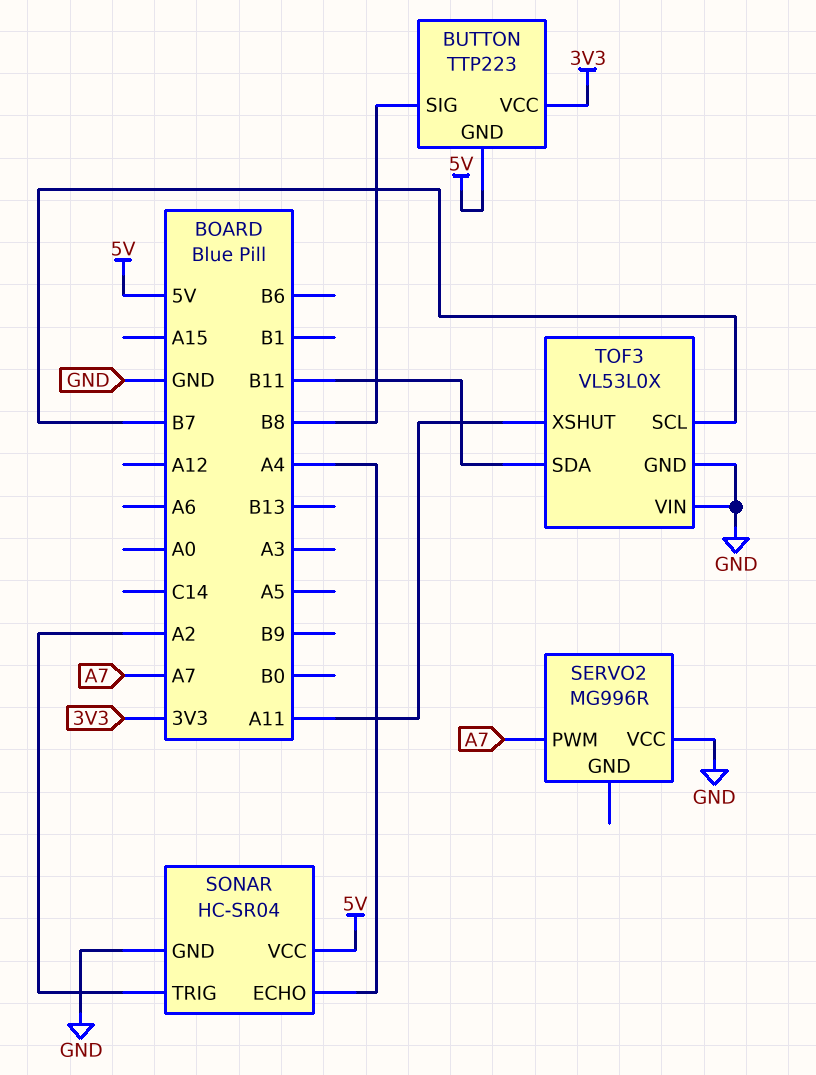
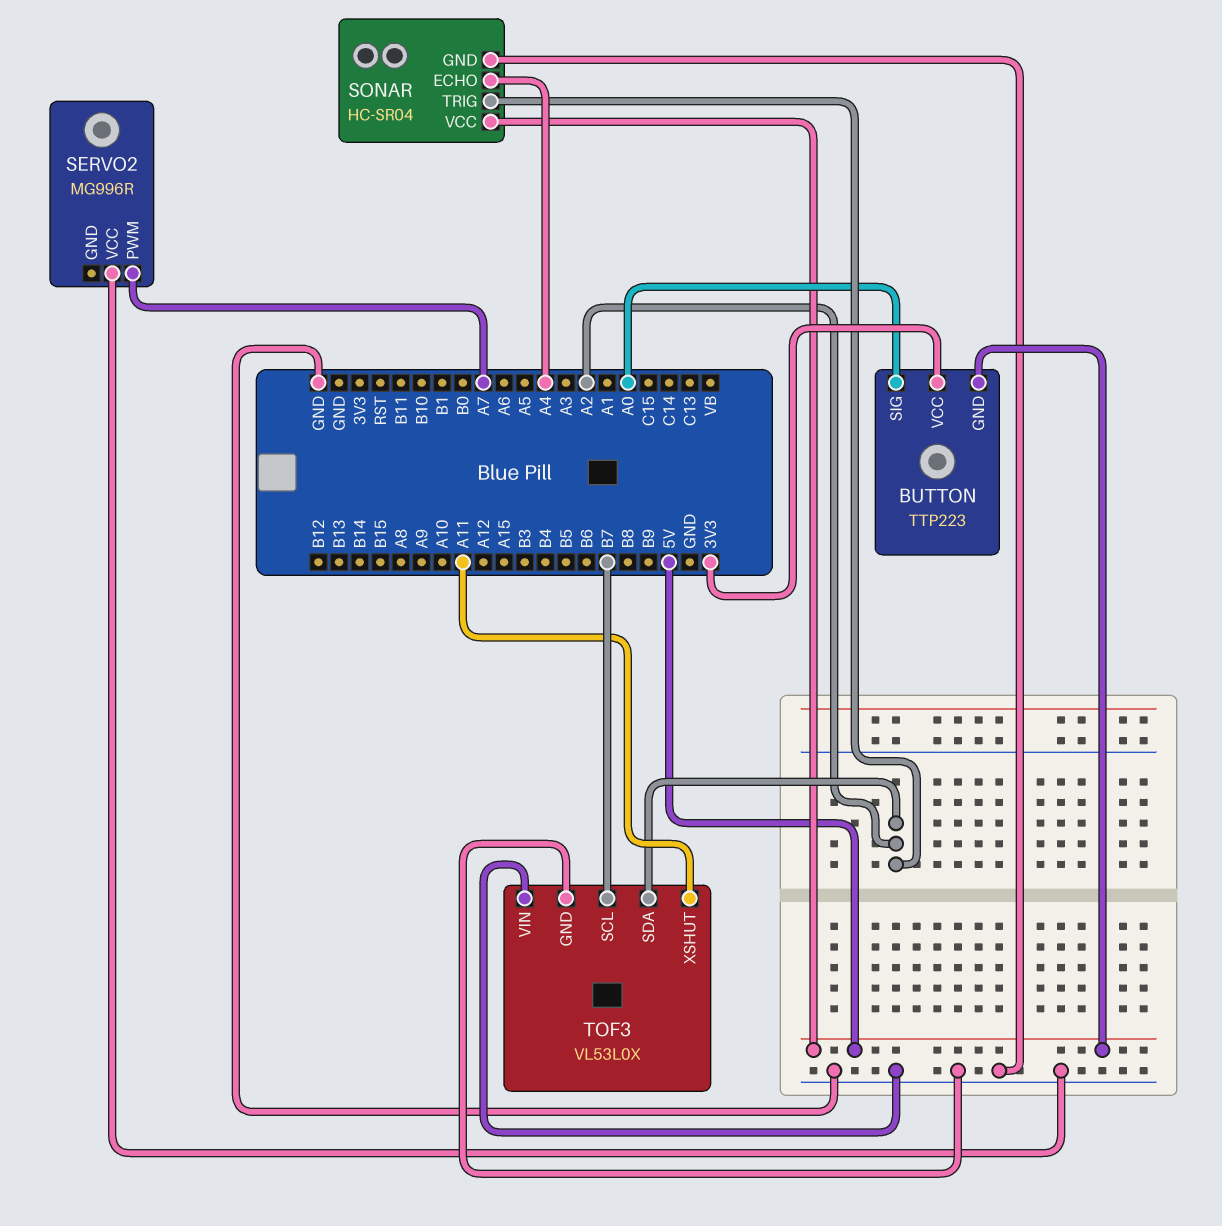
BUTTON pin SIG: B8 -> A0
TOF3 pin SDA: B11 -> A2

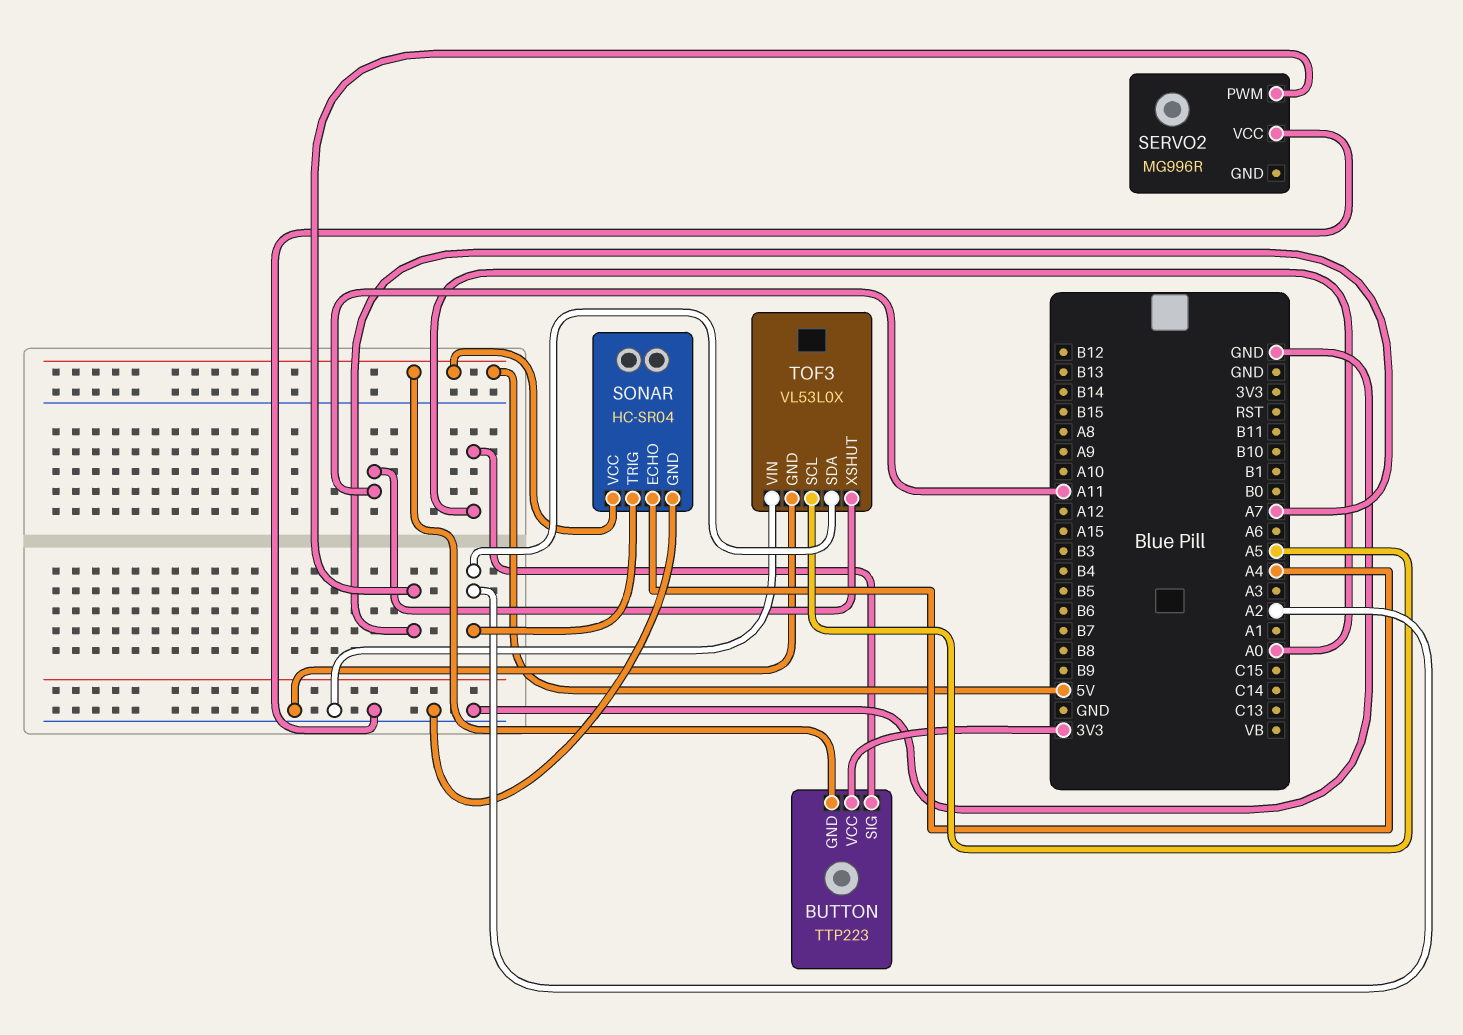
TOF3 pin SCL: B7 -> A5

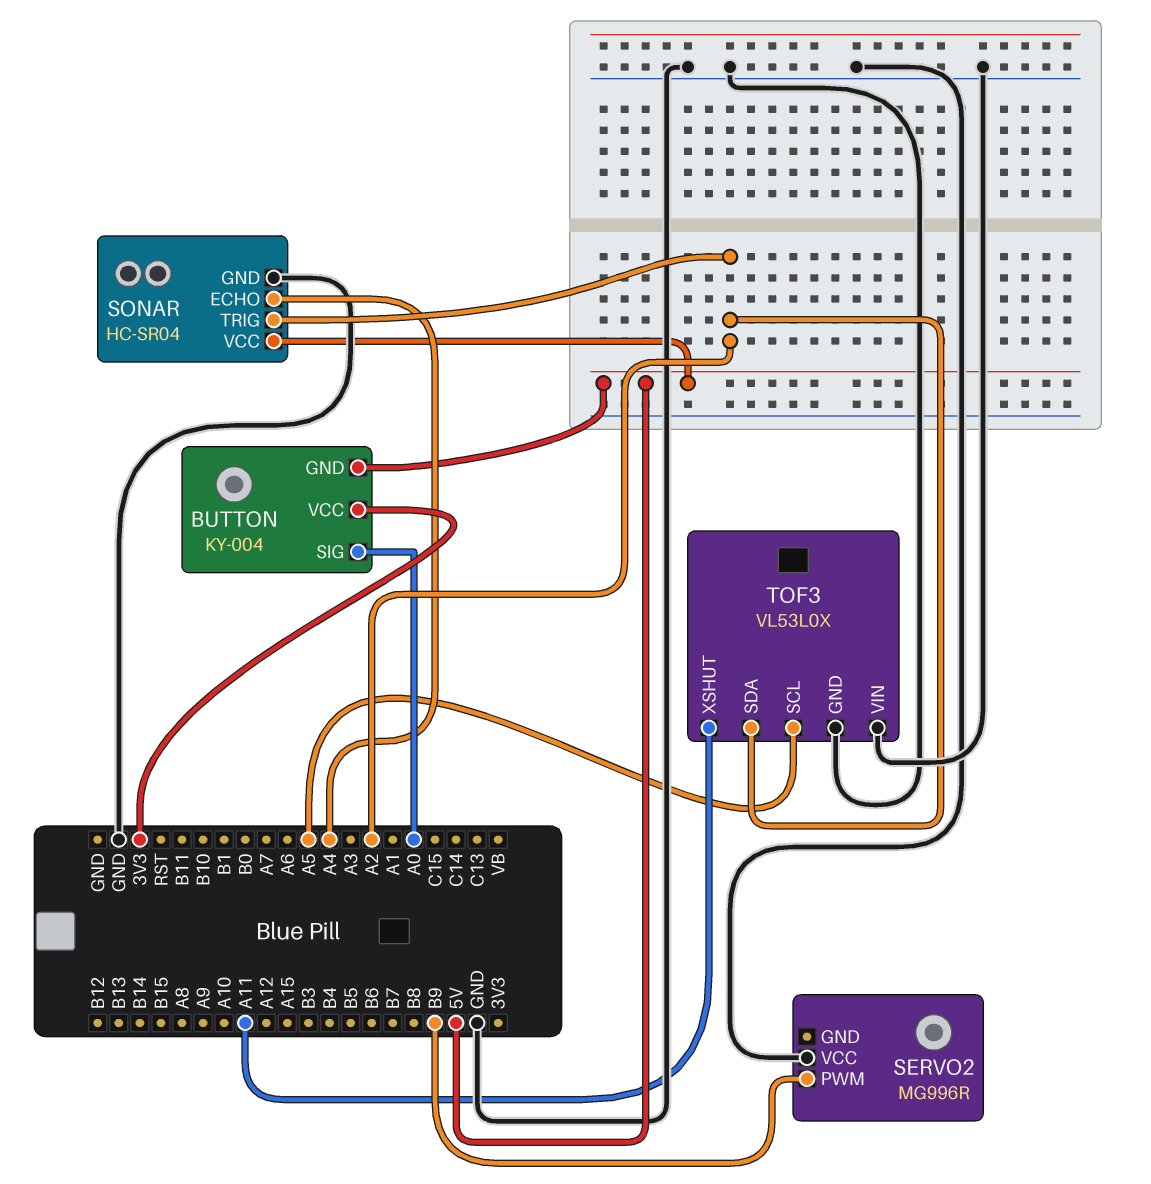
BUTTON: TTP223 -> KY-004
SERVO2 pin PWM: A7 -> B9

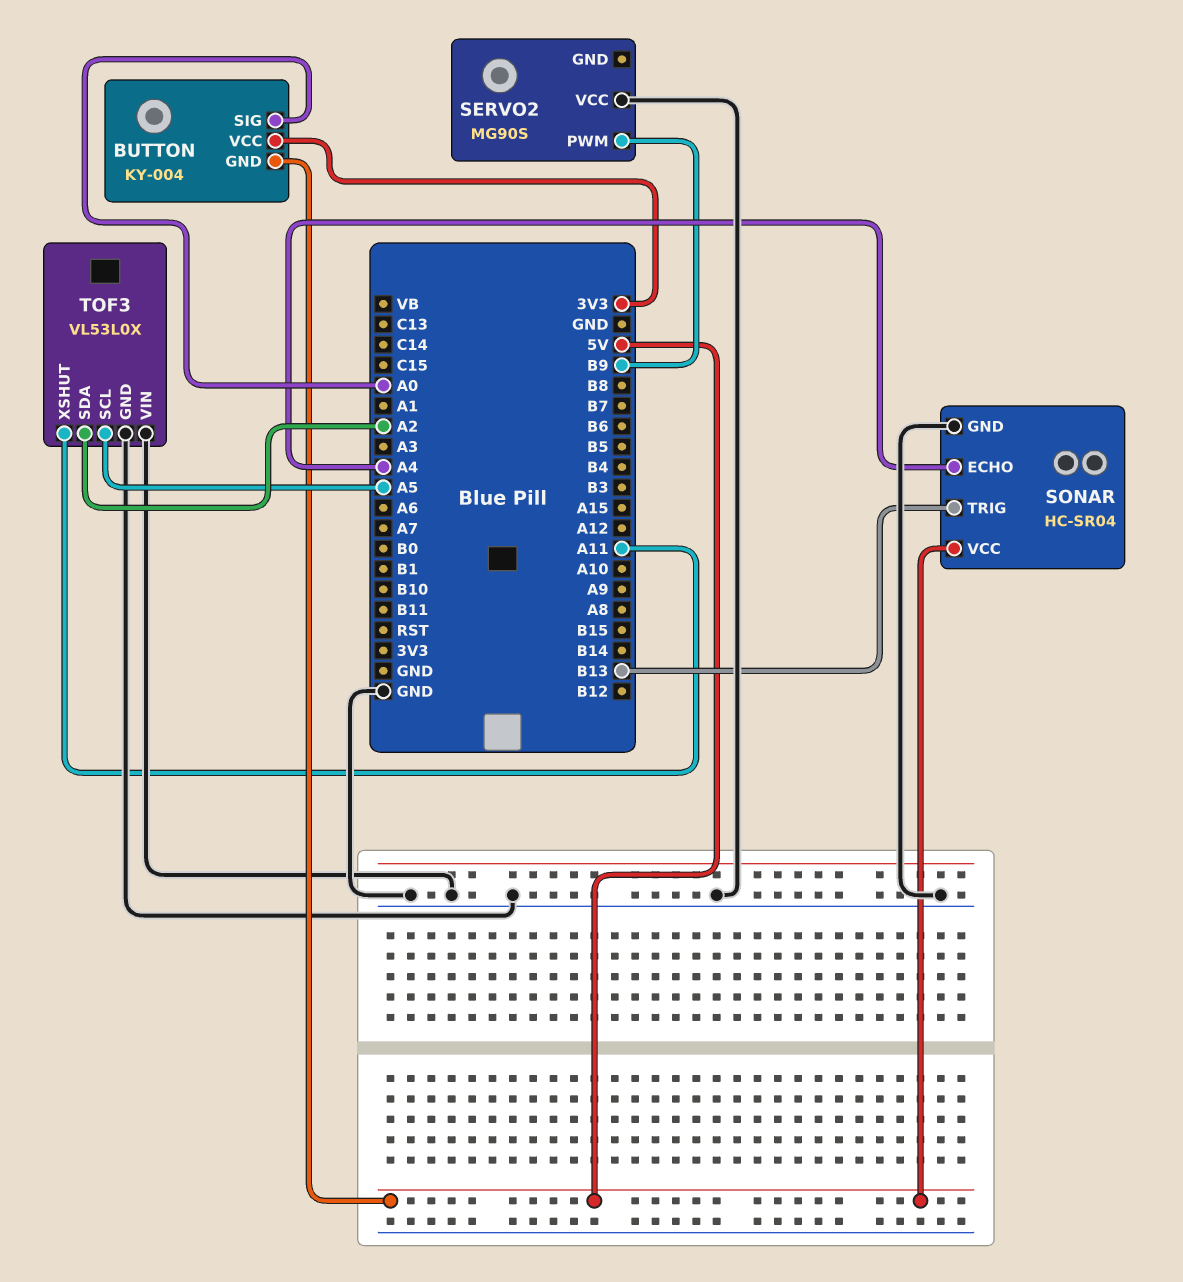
SERVO2: MG996R -> MG90S
SONAR pin TRIG: A2 -> B13

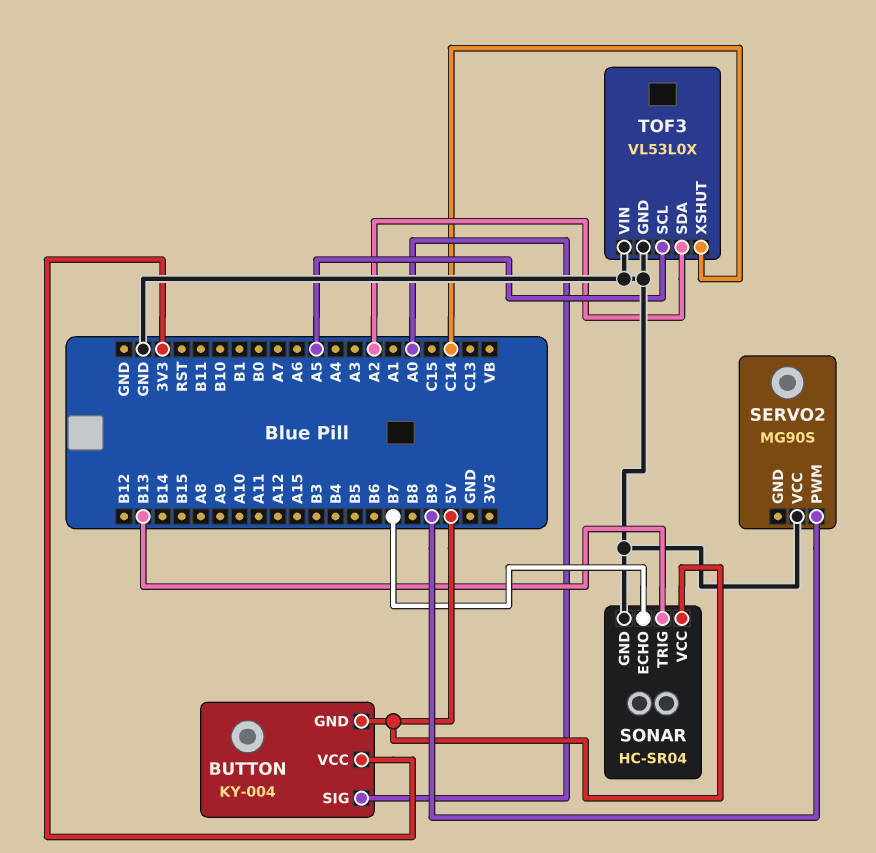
SONAR pin ECHO: A4 -> B7
TOF3 pin XSHUT: A11 -> C14

